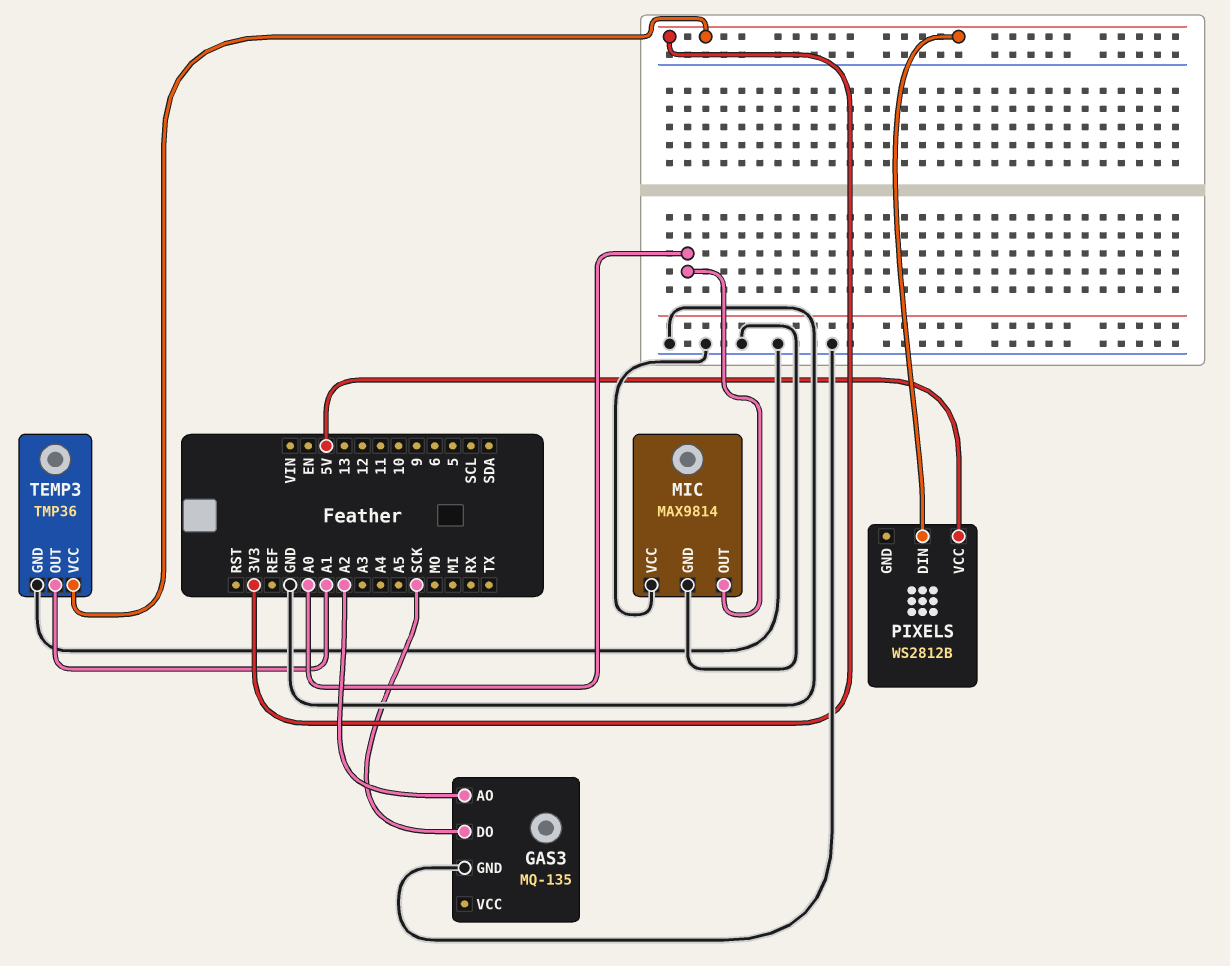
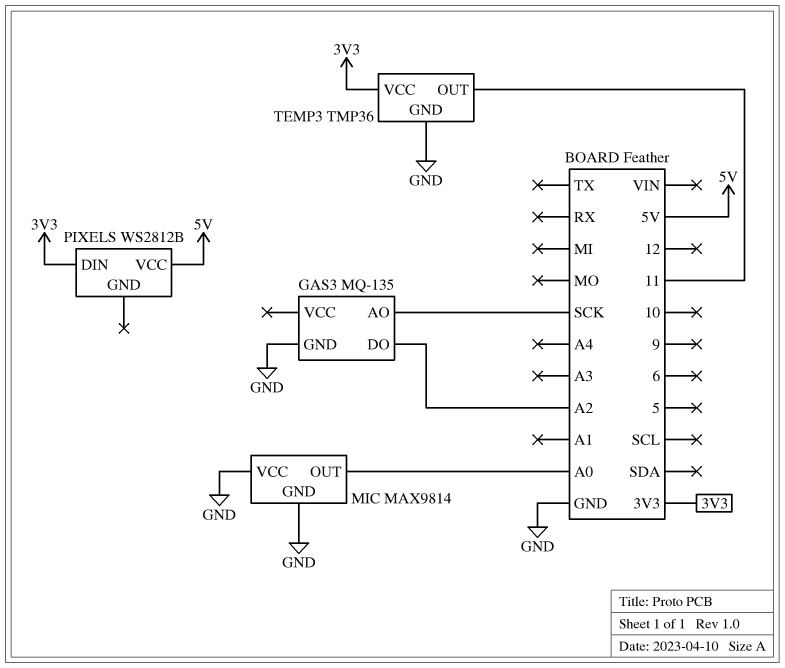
GAS3 pin AO: A2 -> SCK
GAS3 pin DO: SCK -> A2
TEMP3 pin OUT: A1 -> 11

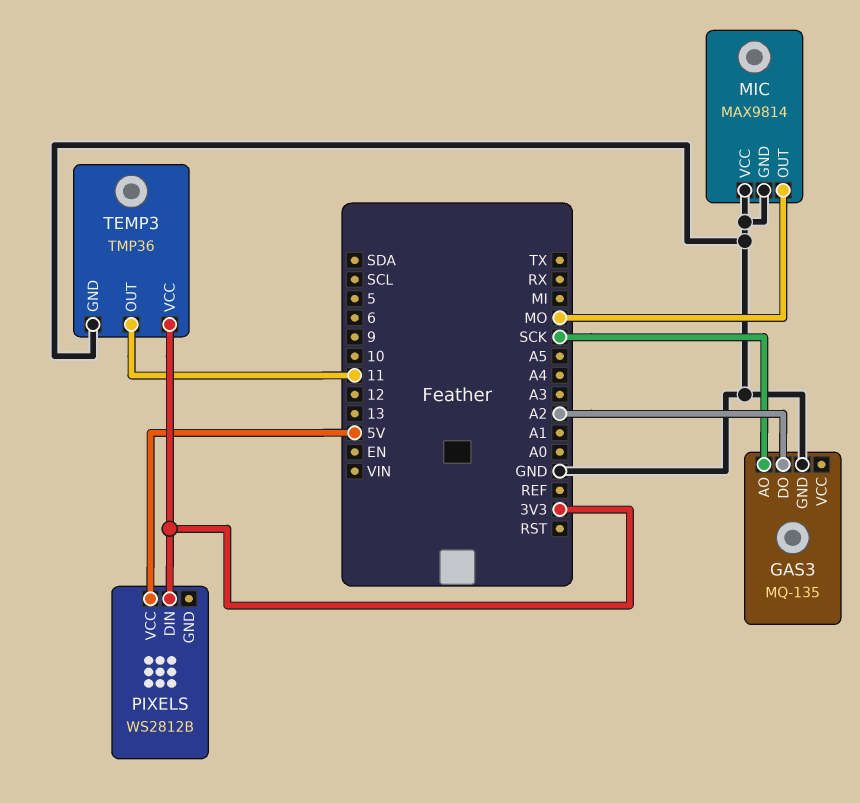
MIC pin OUT: A0 -> MO

